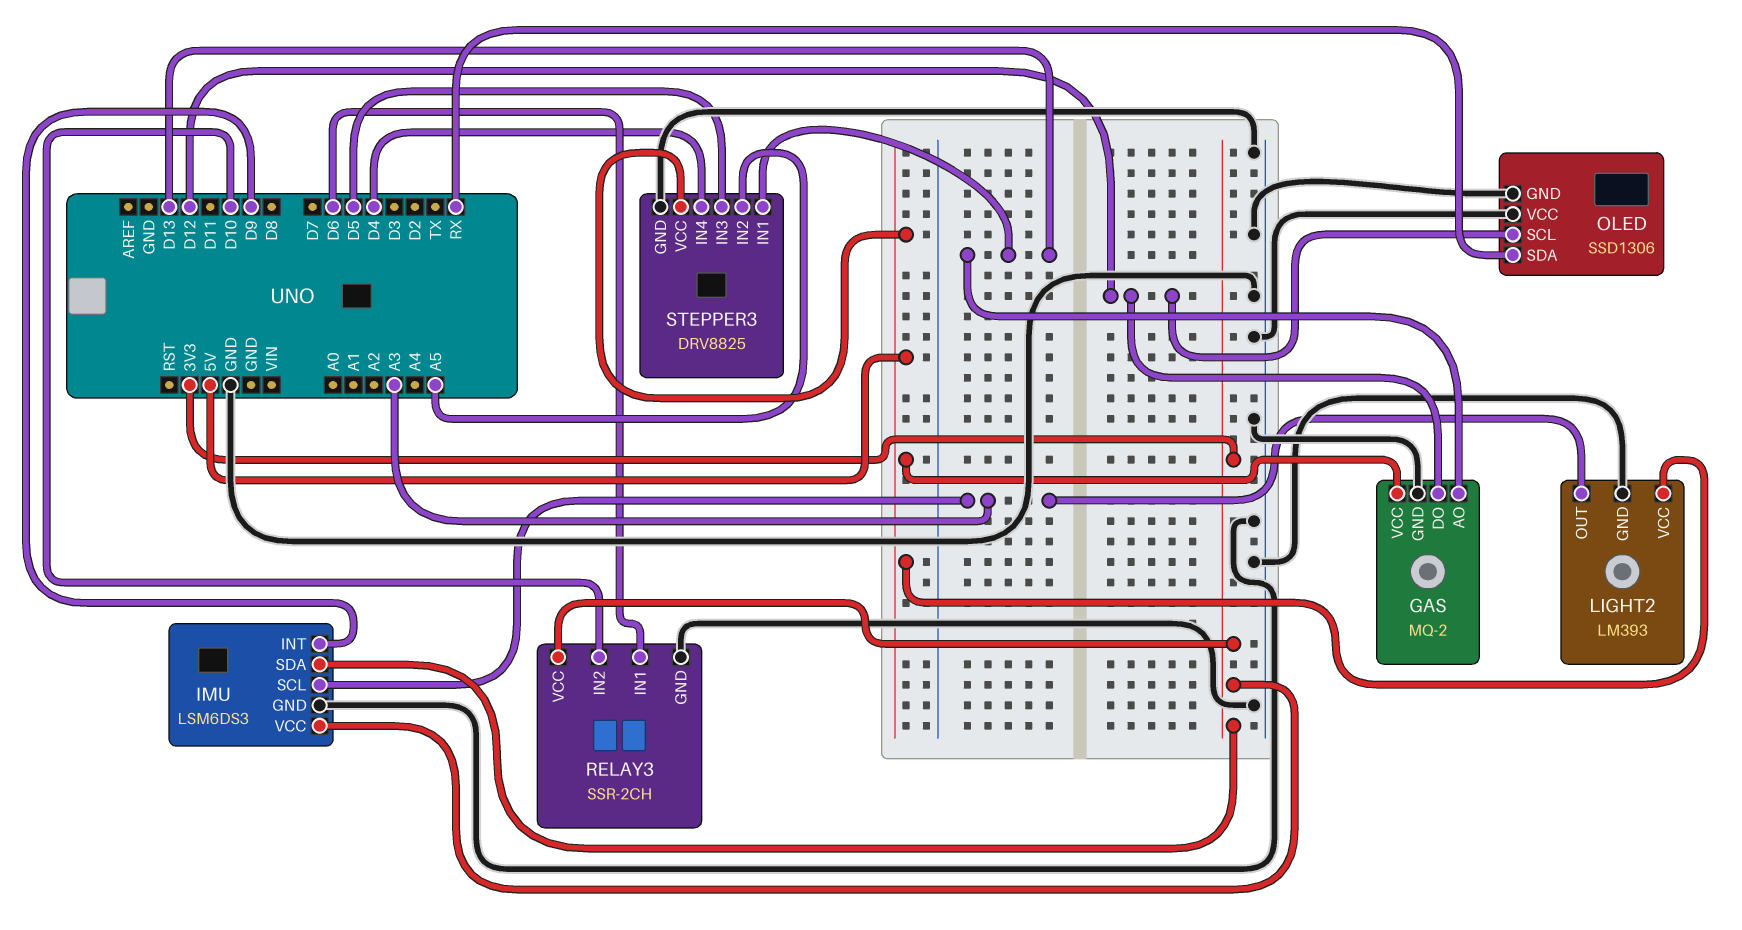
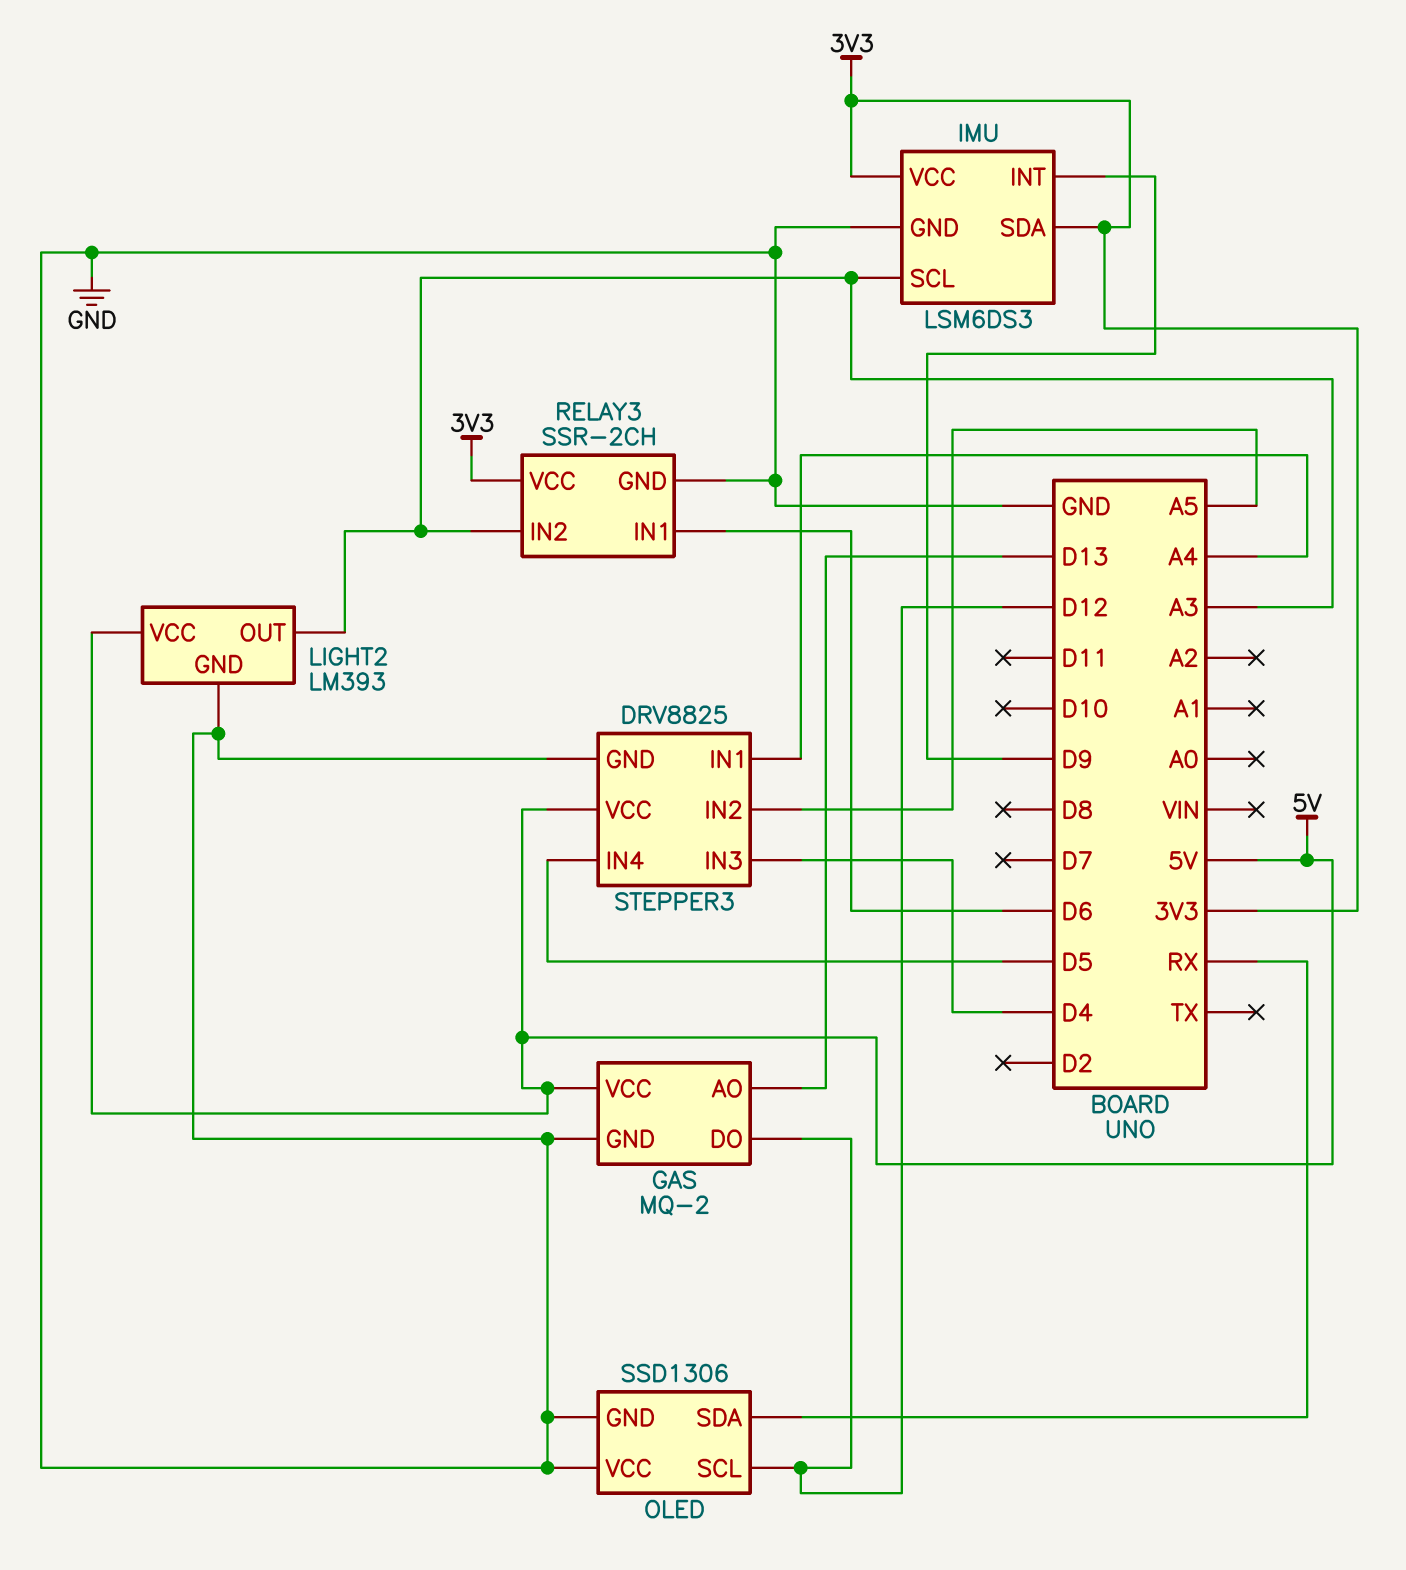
RELAY3 pin IN2: D10 -> A3
STEPPER3 pin IN1: D13 -> A4
STEPPER3 pin IN3: D5 -> D4
STEPPER3 pin IN4: D4 -> D5

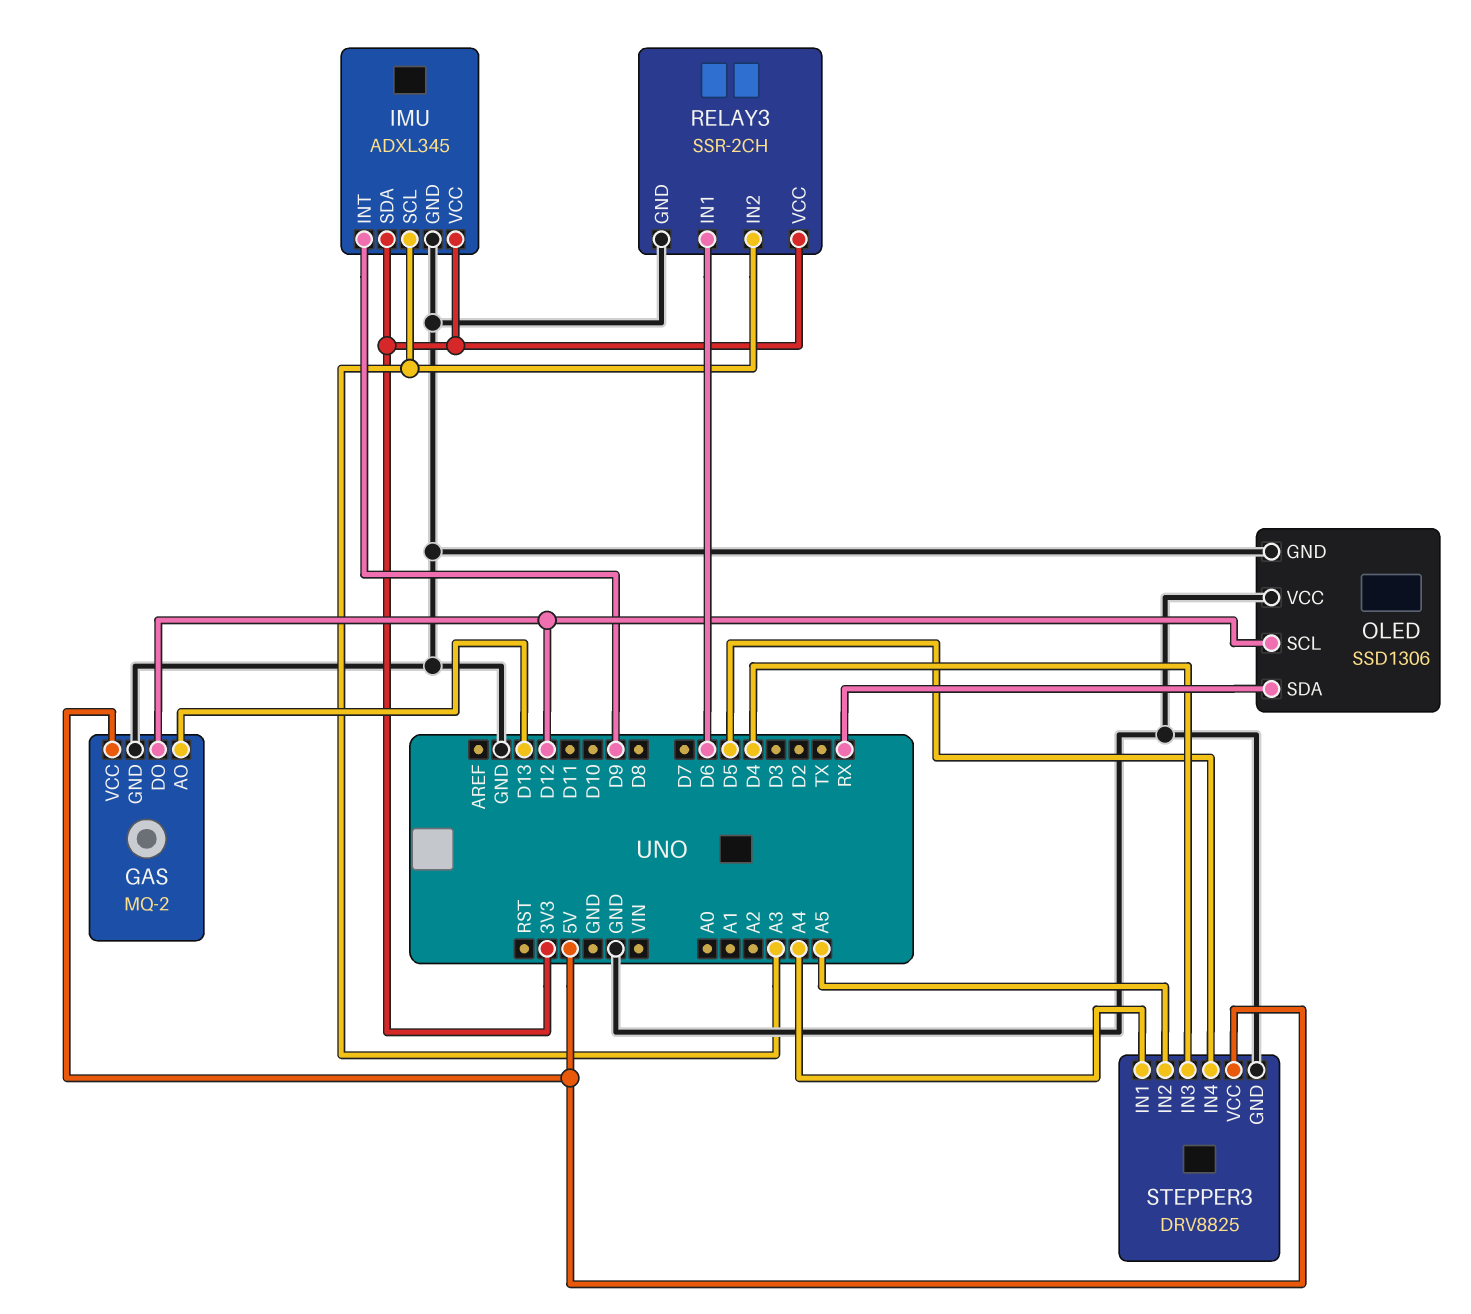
IMU: LSM6DS3 -> ADXL345
LIGHT2: LM393 -> none
LIGHT2 pin GND: GND -> none
LIGHT2 pin OUT: A3 -> none
LIGHT2 pin VCC: 5V -> none

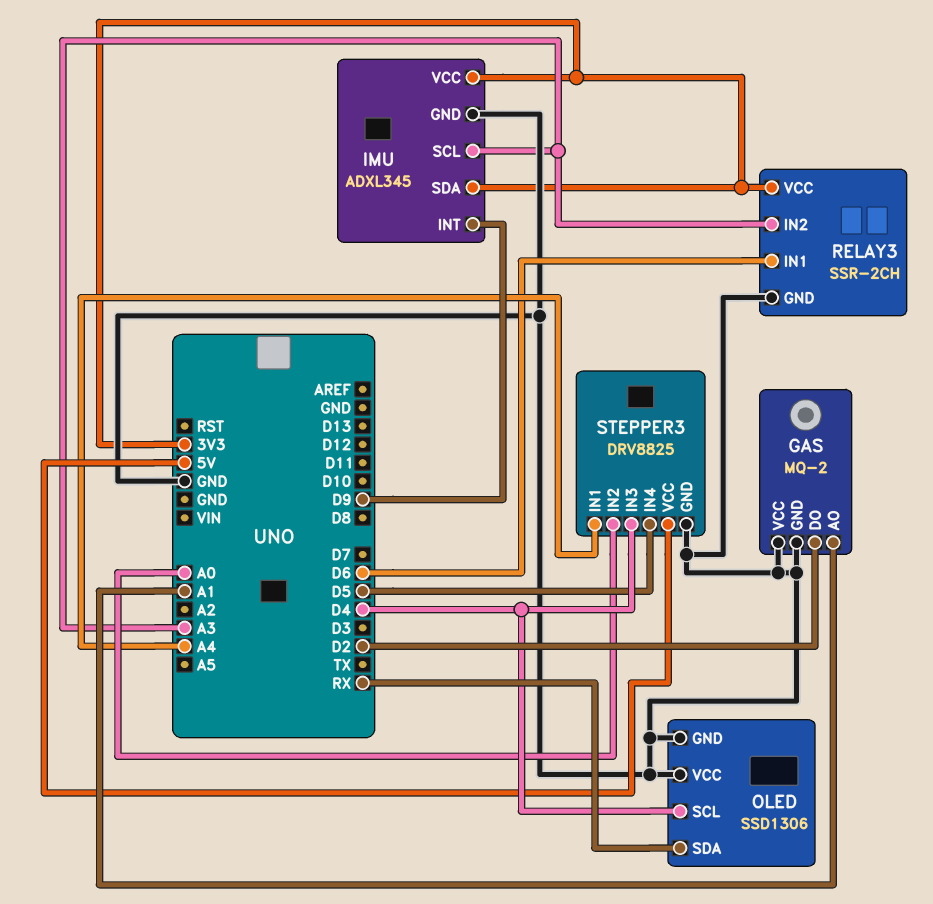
GAS pin AO: D13 -> A1
GAS pin DO: D12 -> D2
GAS pin VCC: 5V -> GND
OLED pin SCL: D12 -> D4
STEPPER3 pin IN2: A5 -> A0

